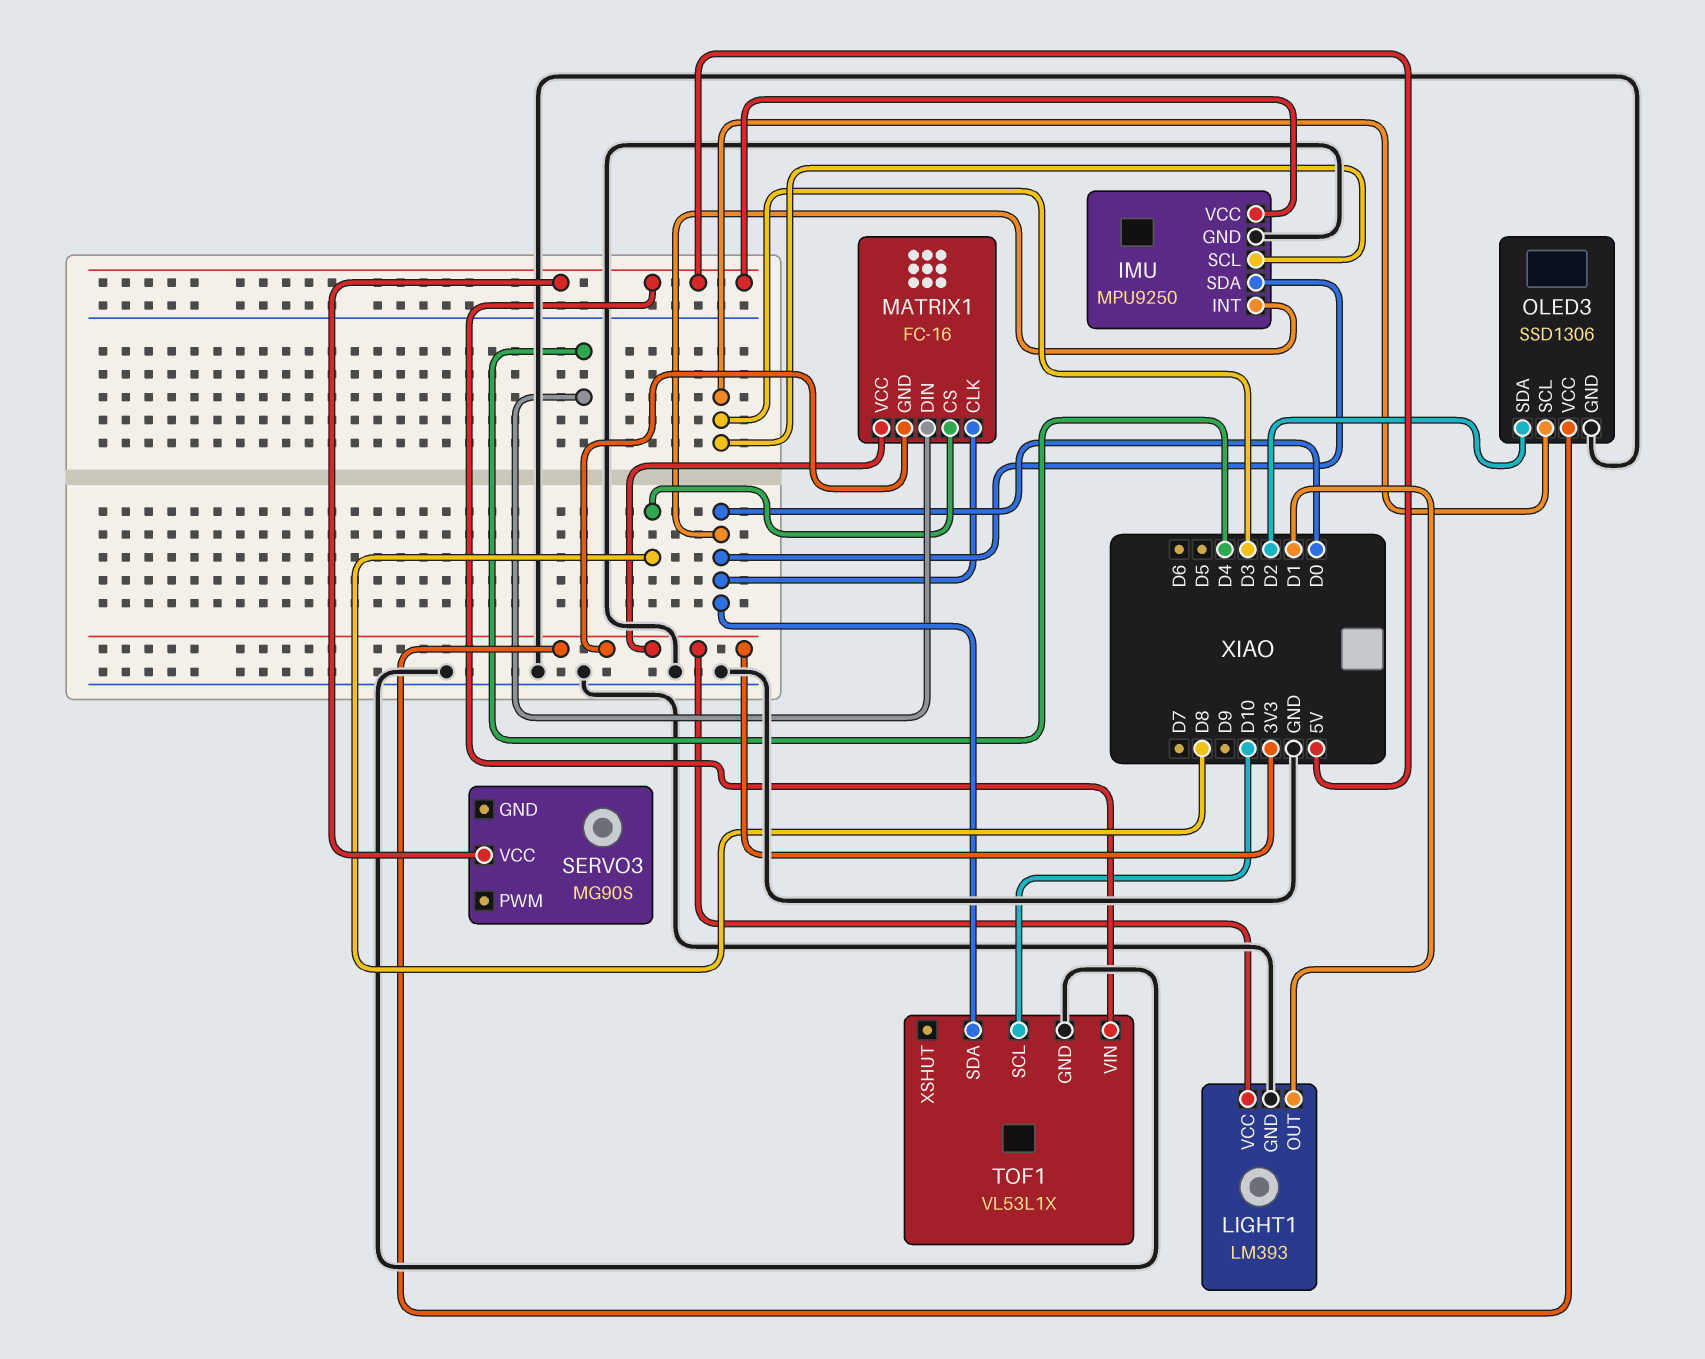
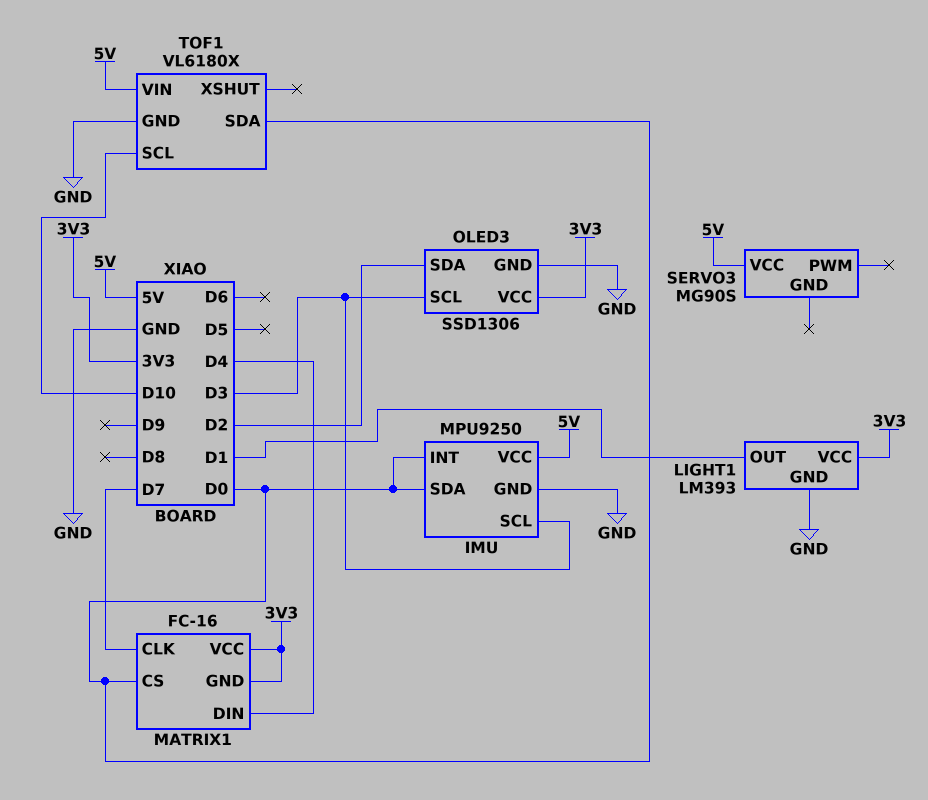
MATRIX1 pin CLK: D0 -> D7
MATRIX1 pin CS: D8 -> D0
TOF1: VL53L1X -> VL6180X

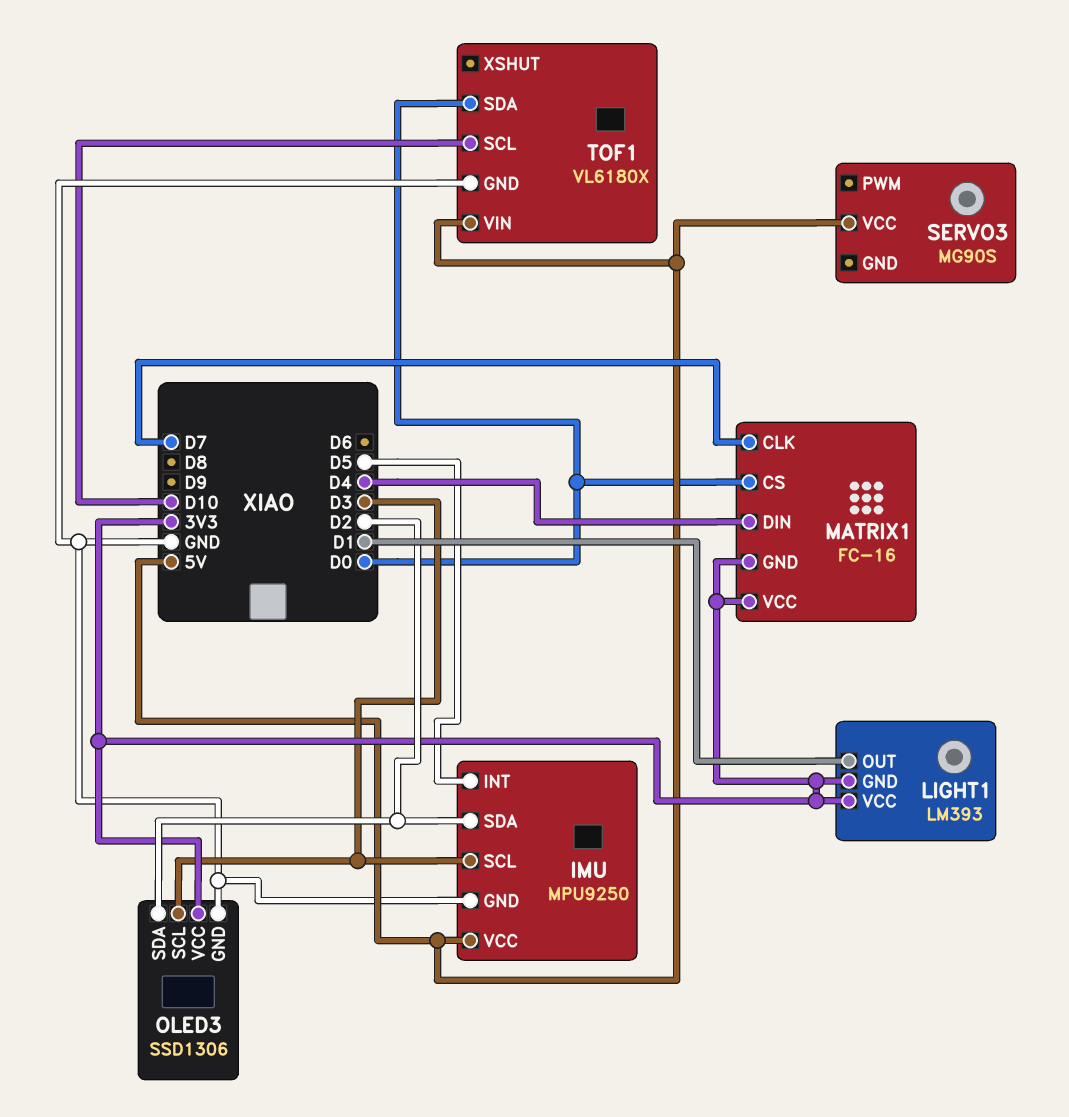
IMU pin INT: D0 -> D5
IMU pin SDA: D0 -> D2
LIGHT1 pin GND: GND -> 3V3

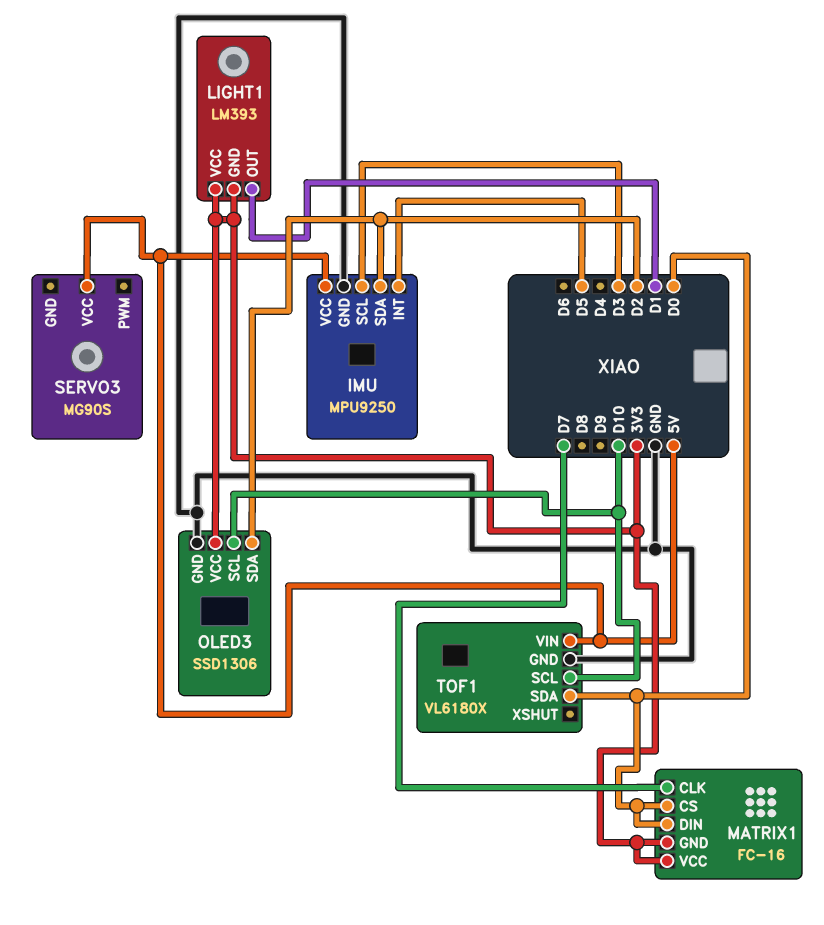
MATRIX1 pin DIN: D4 -> D0
OLED3 pin SCL: D3 -> D10

